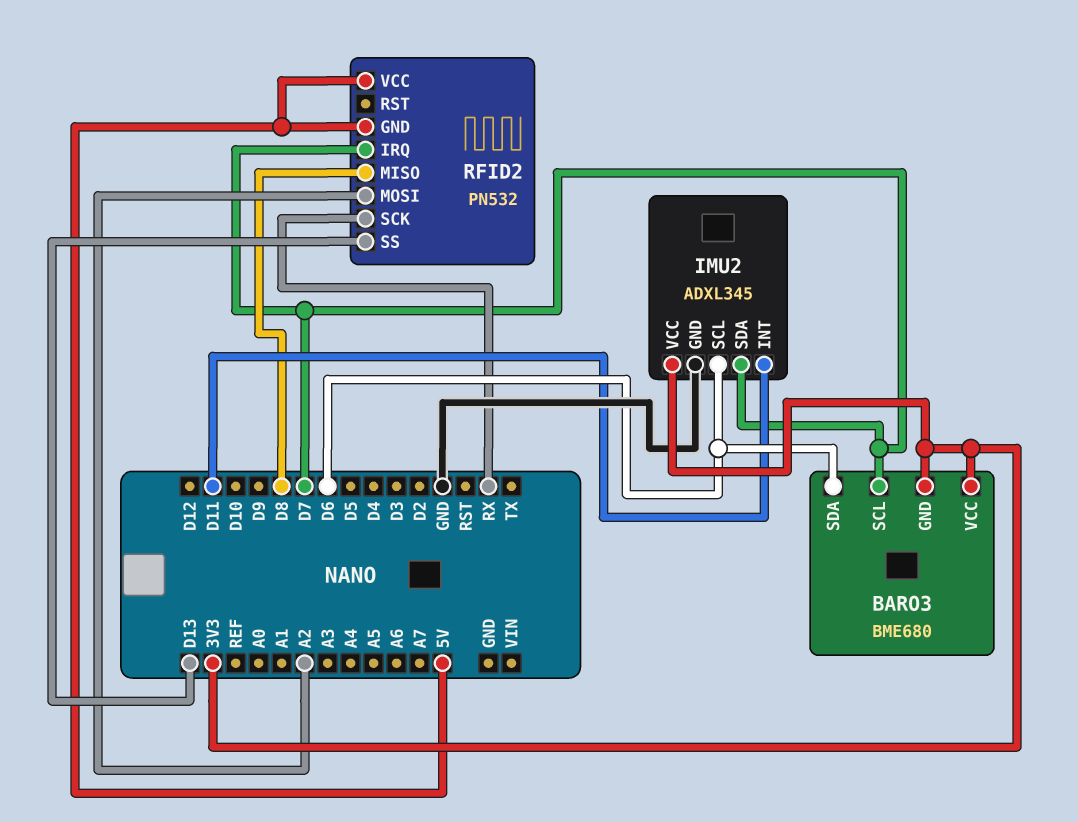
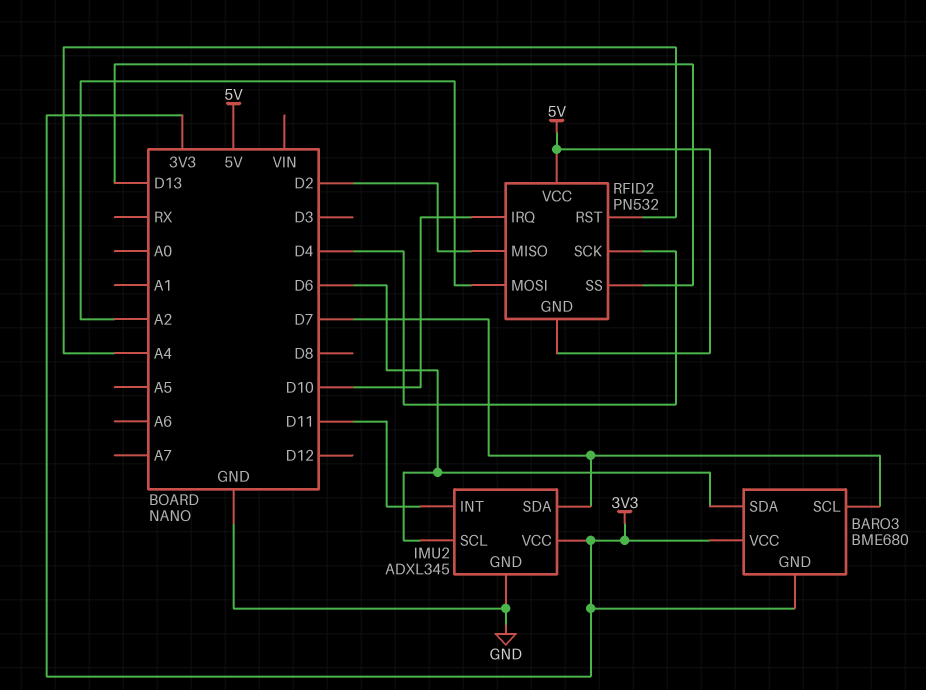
RFID2 pin IRQ: D7 -> D10
RFID2 pin MISO: D8 -> D2
RFID2 pin RST: none -> A4
RFID2 pin SCK: RX -> D4

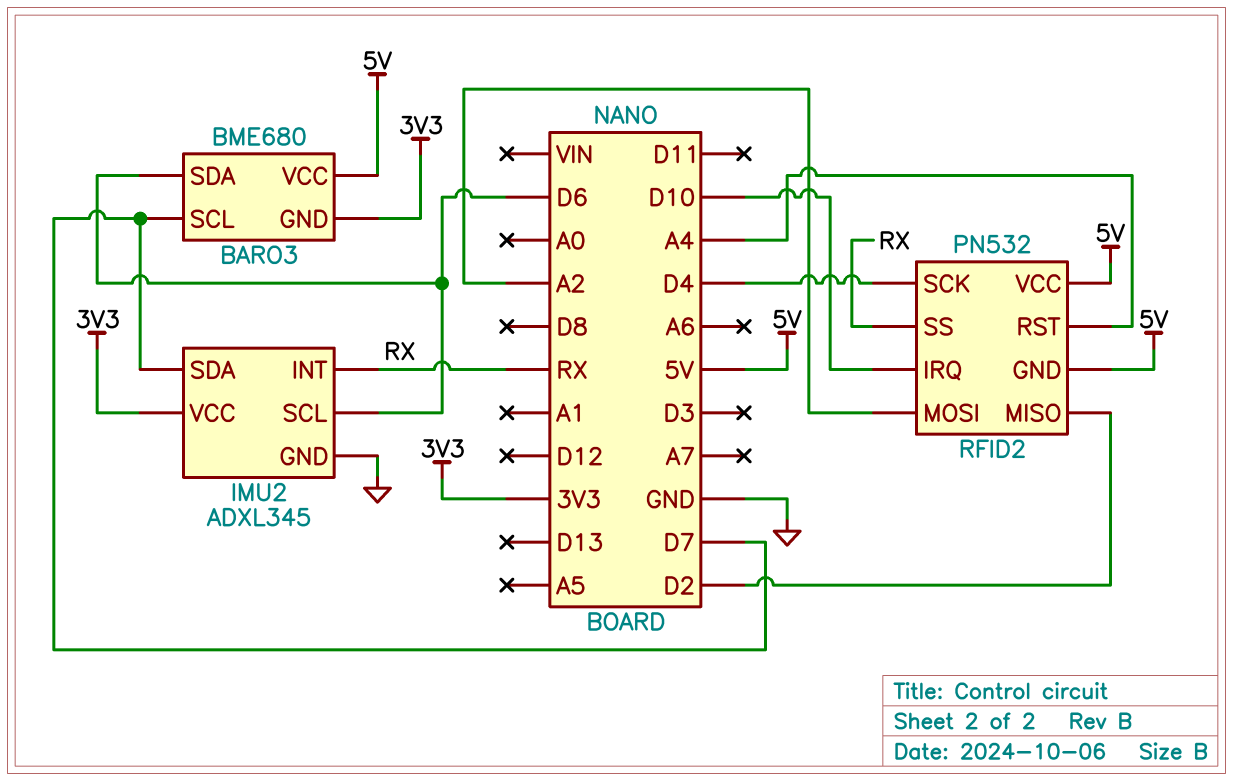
BARO3 pin VCC: 3V3 -> 5V
IMU2 pin INT: D11 -> RX
RFID2 pin SS: D13 -> RX

